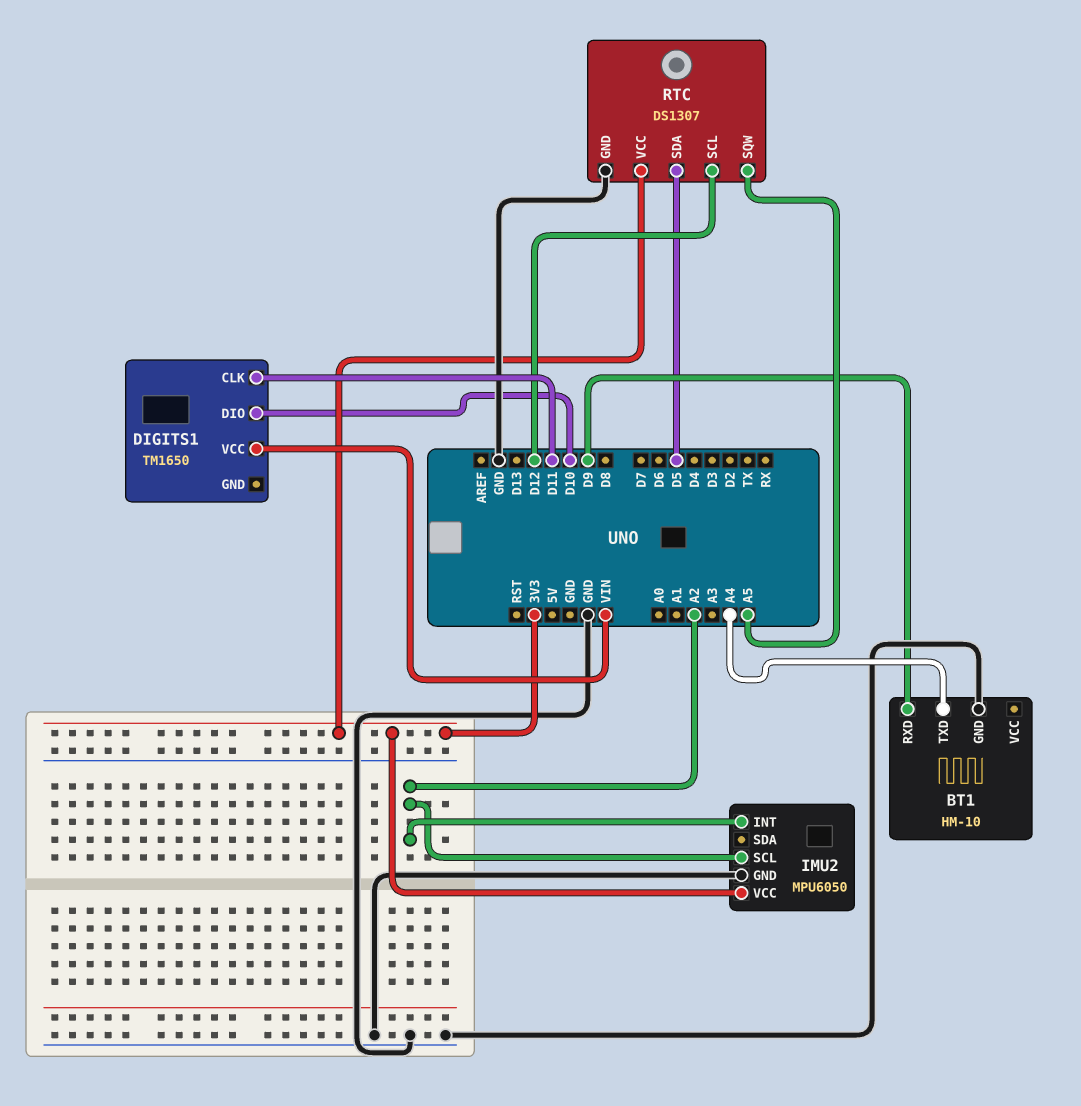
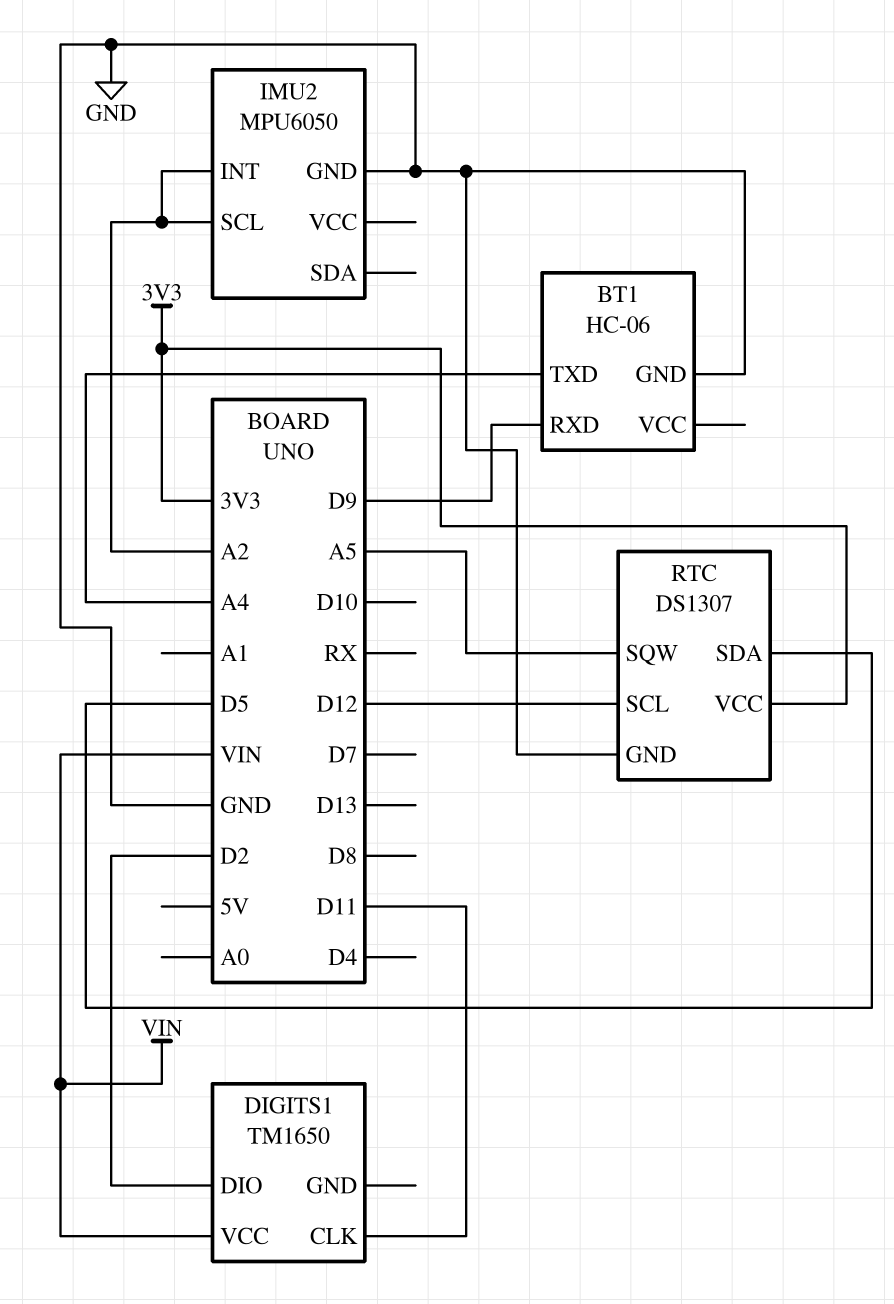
BT1: HM-10 -> HC-06
DIGITS1 pin DIO: D10 -> D2
IMU2 pin VCC: 3V3 -> none

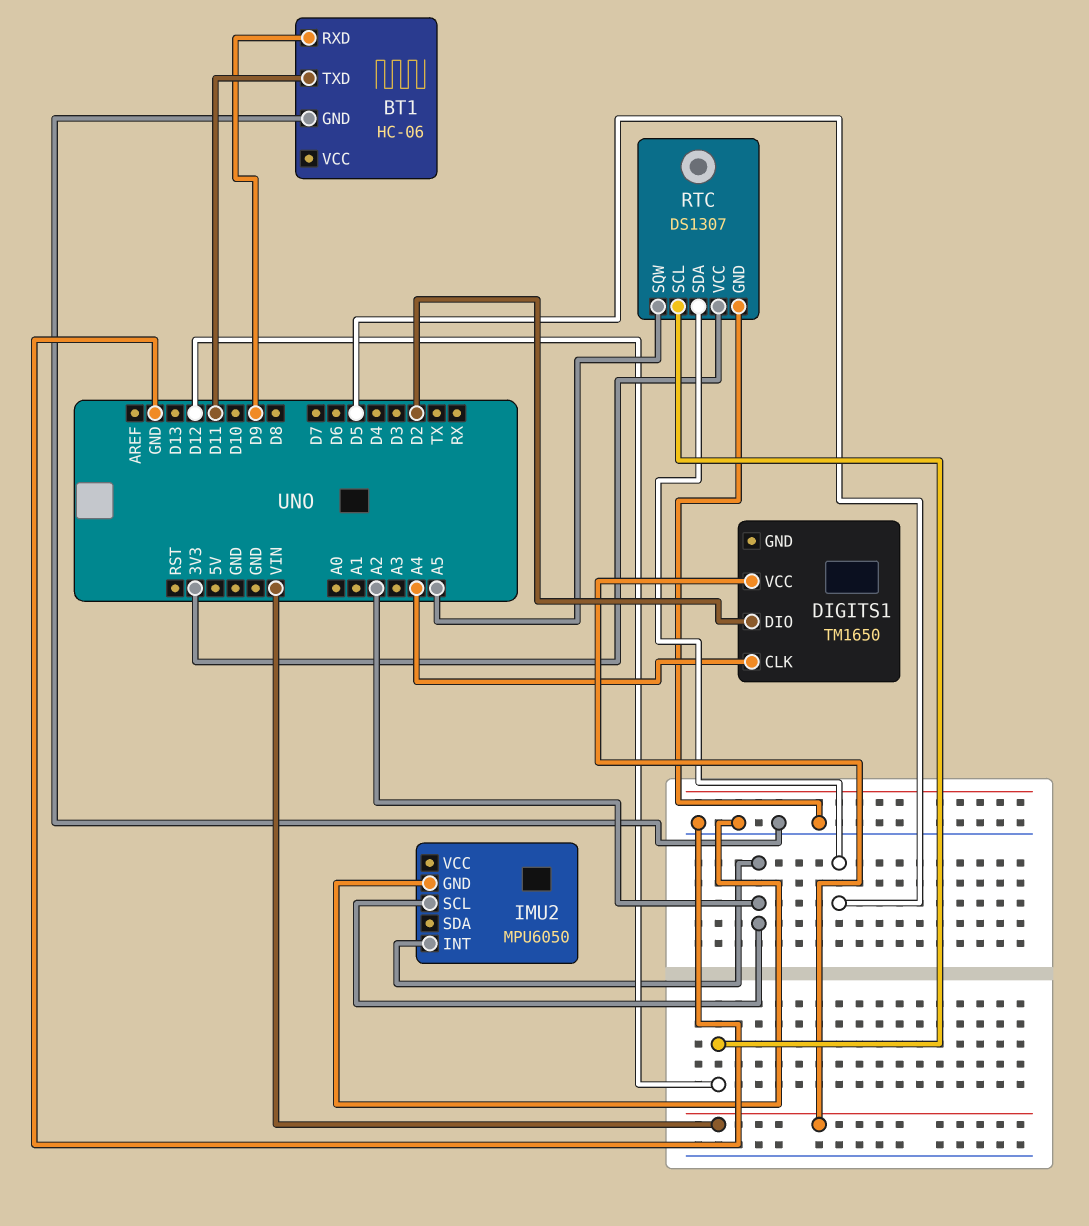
BT1 pin TXD: A4 -> D11
DIGITS1 pin CLK: D11 -> A4

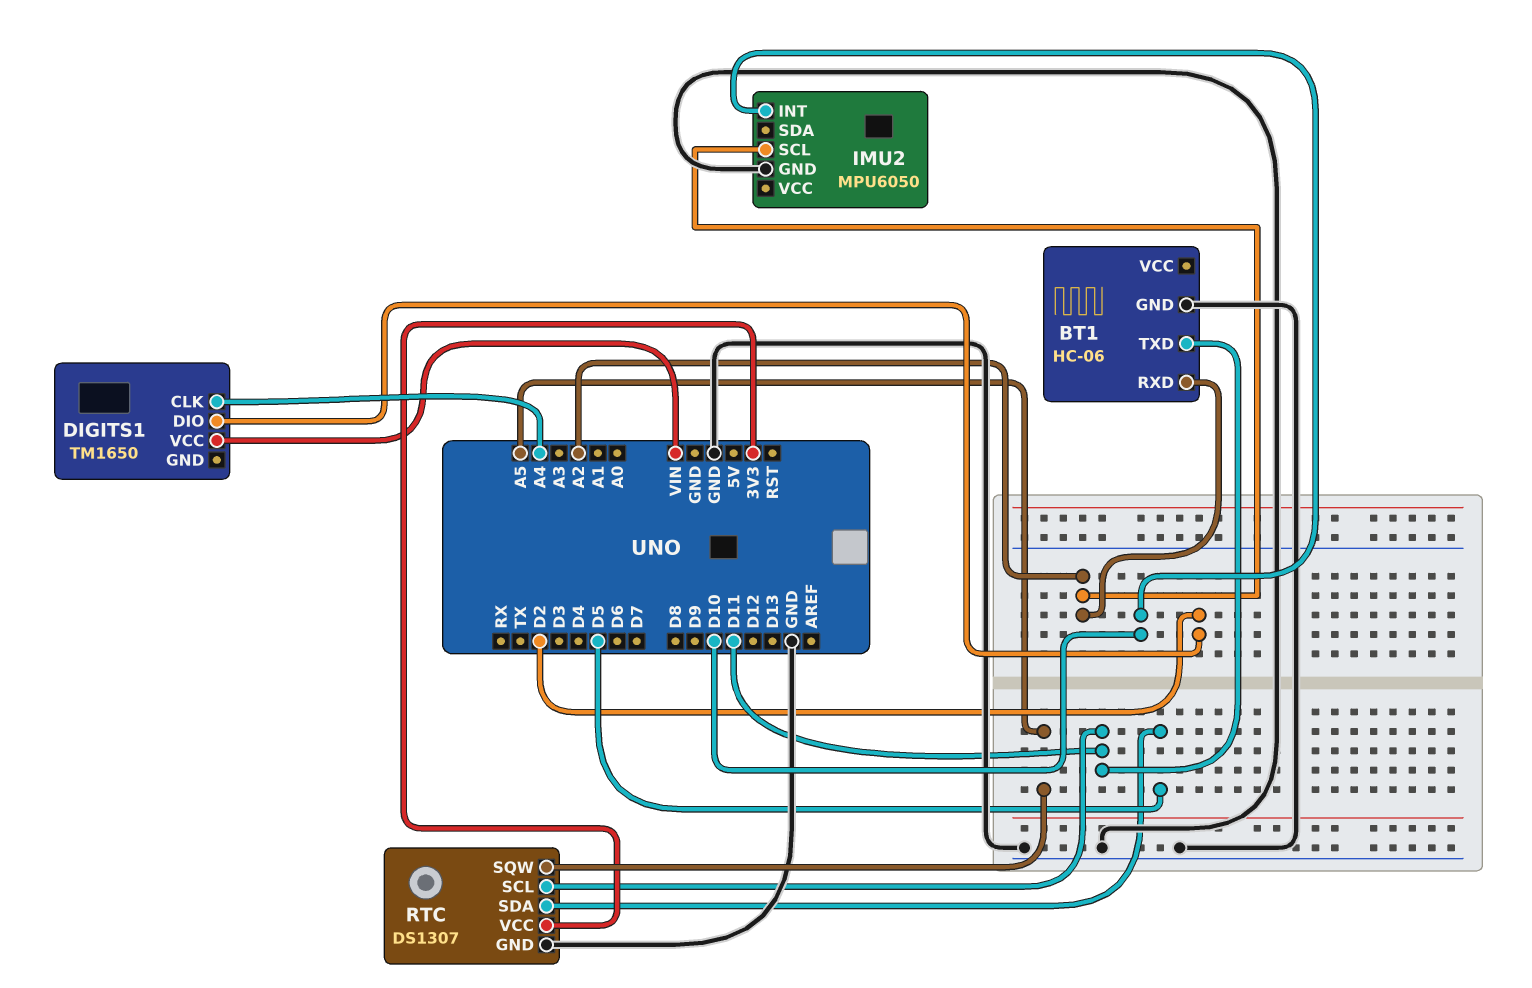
BT1 pin RXD: D9 -> A2
IMU2 pin INT: A2 -> D10
RTC pin SCL: D12 -> D11

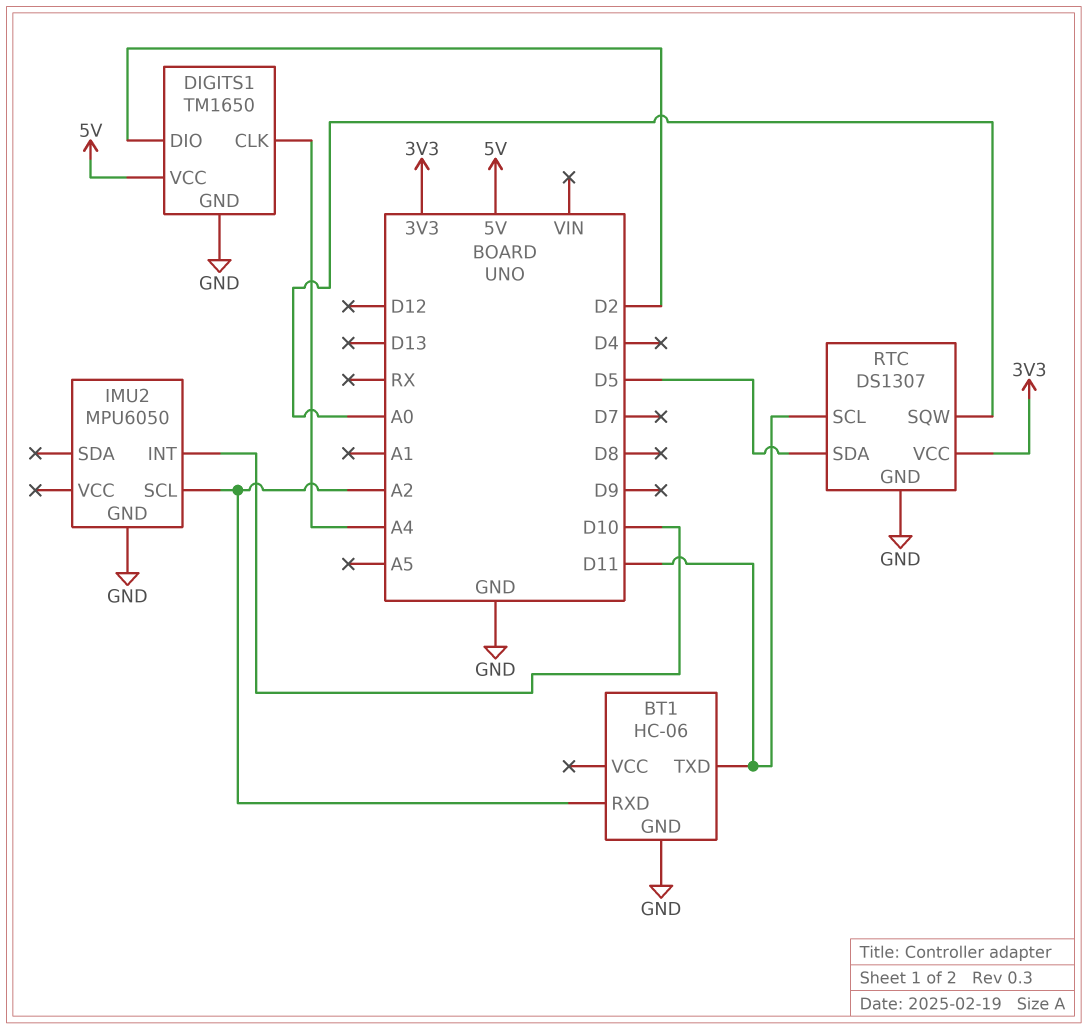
DIGITS1 pin GND: none -> GND
DIGITS1 pin VCC: VIN -> 5V
RTC pin SQW: A5 -> A0

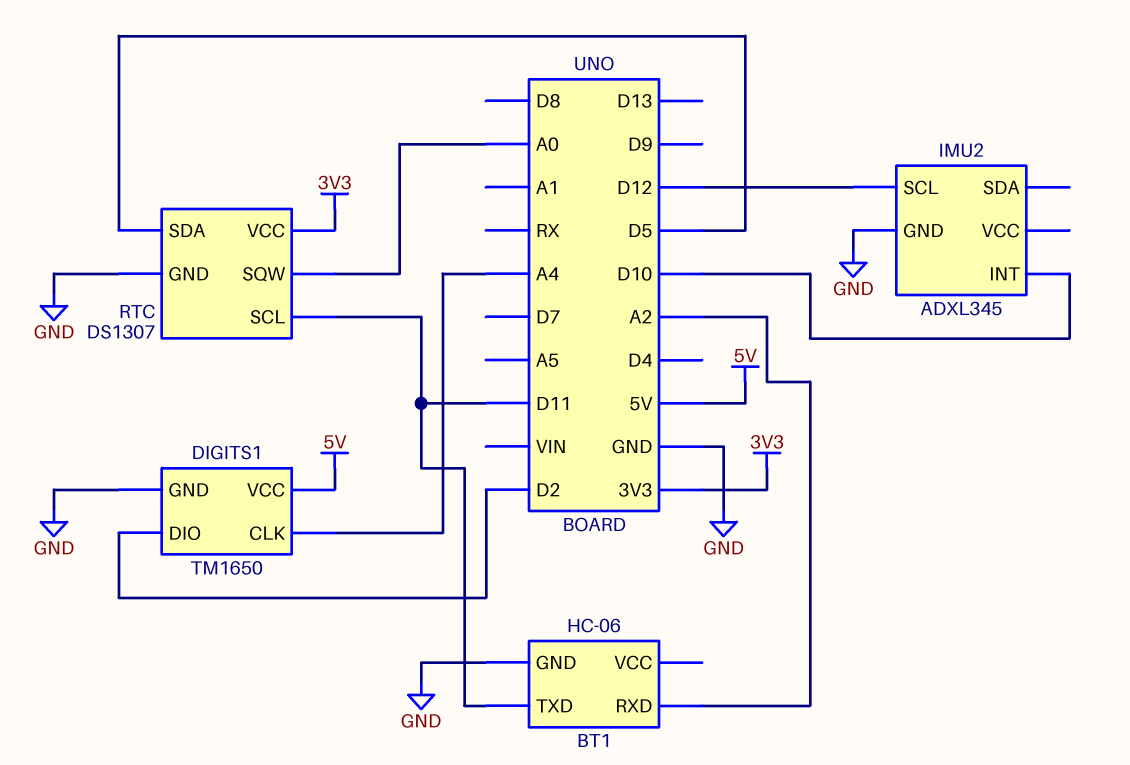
IMU2: MPU6050 -> ADXL345
IMU2 pin SCL: A2 -> D12

